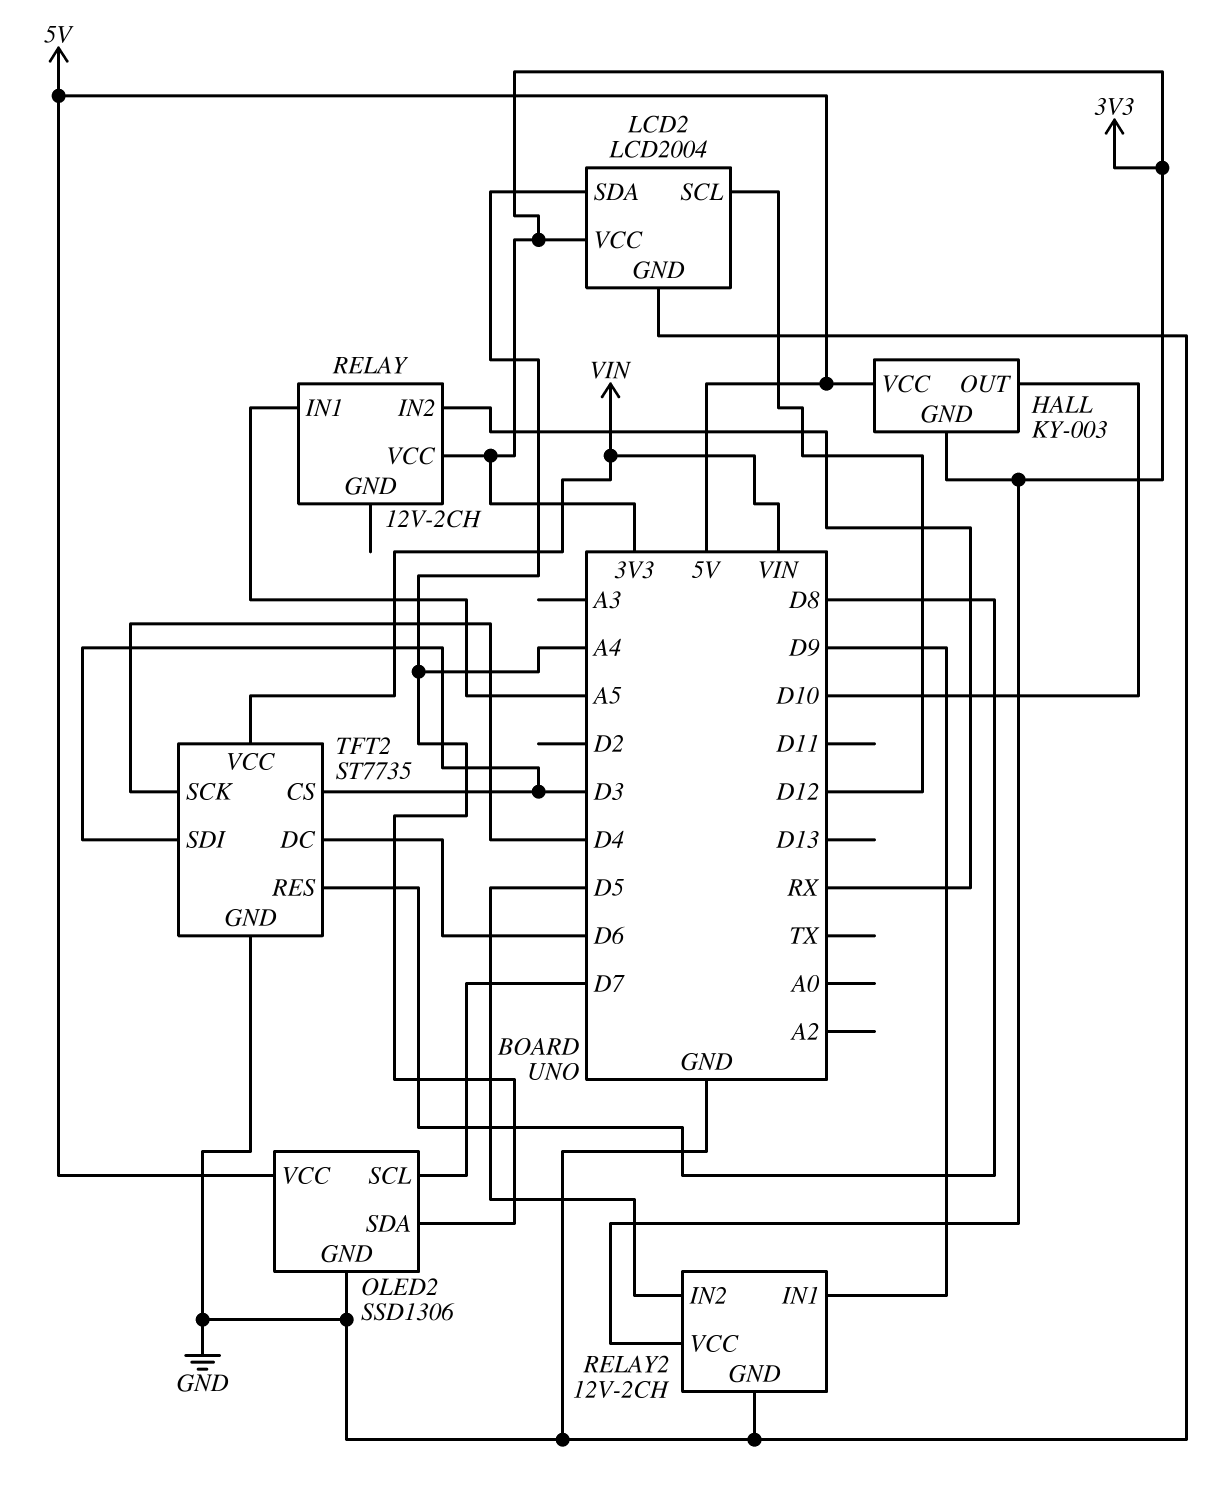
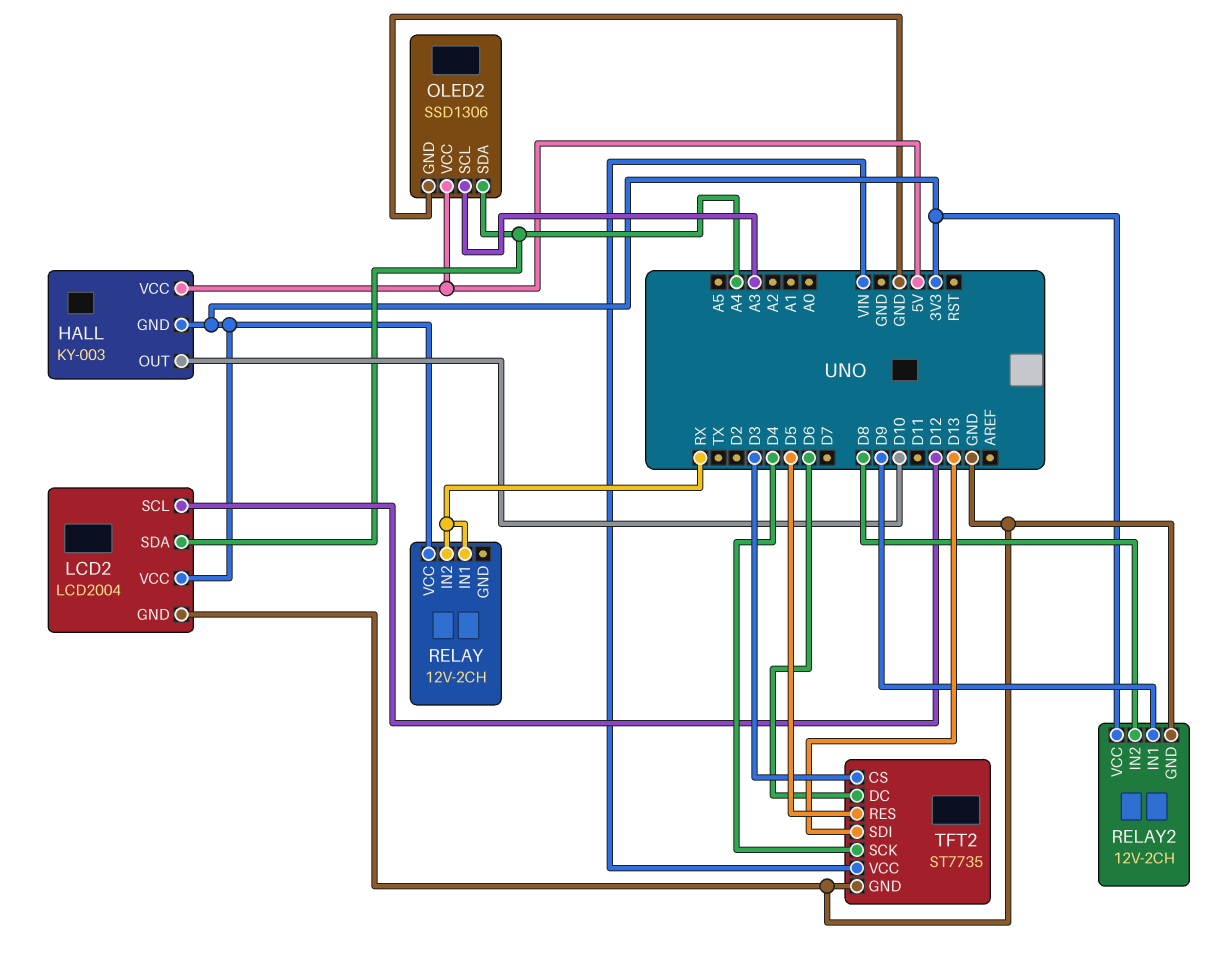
OLED2 pin SCL: D7 -> A3
RELAY pin IN1: A5 -> RX
RELAY2 pin IN2: D5 -> D8
TFT2 pin RES: D8 -> D5
TFT2 pin SDI: D3 -> D13

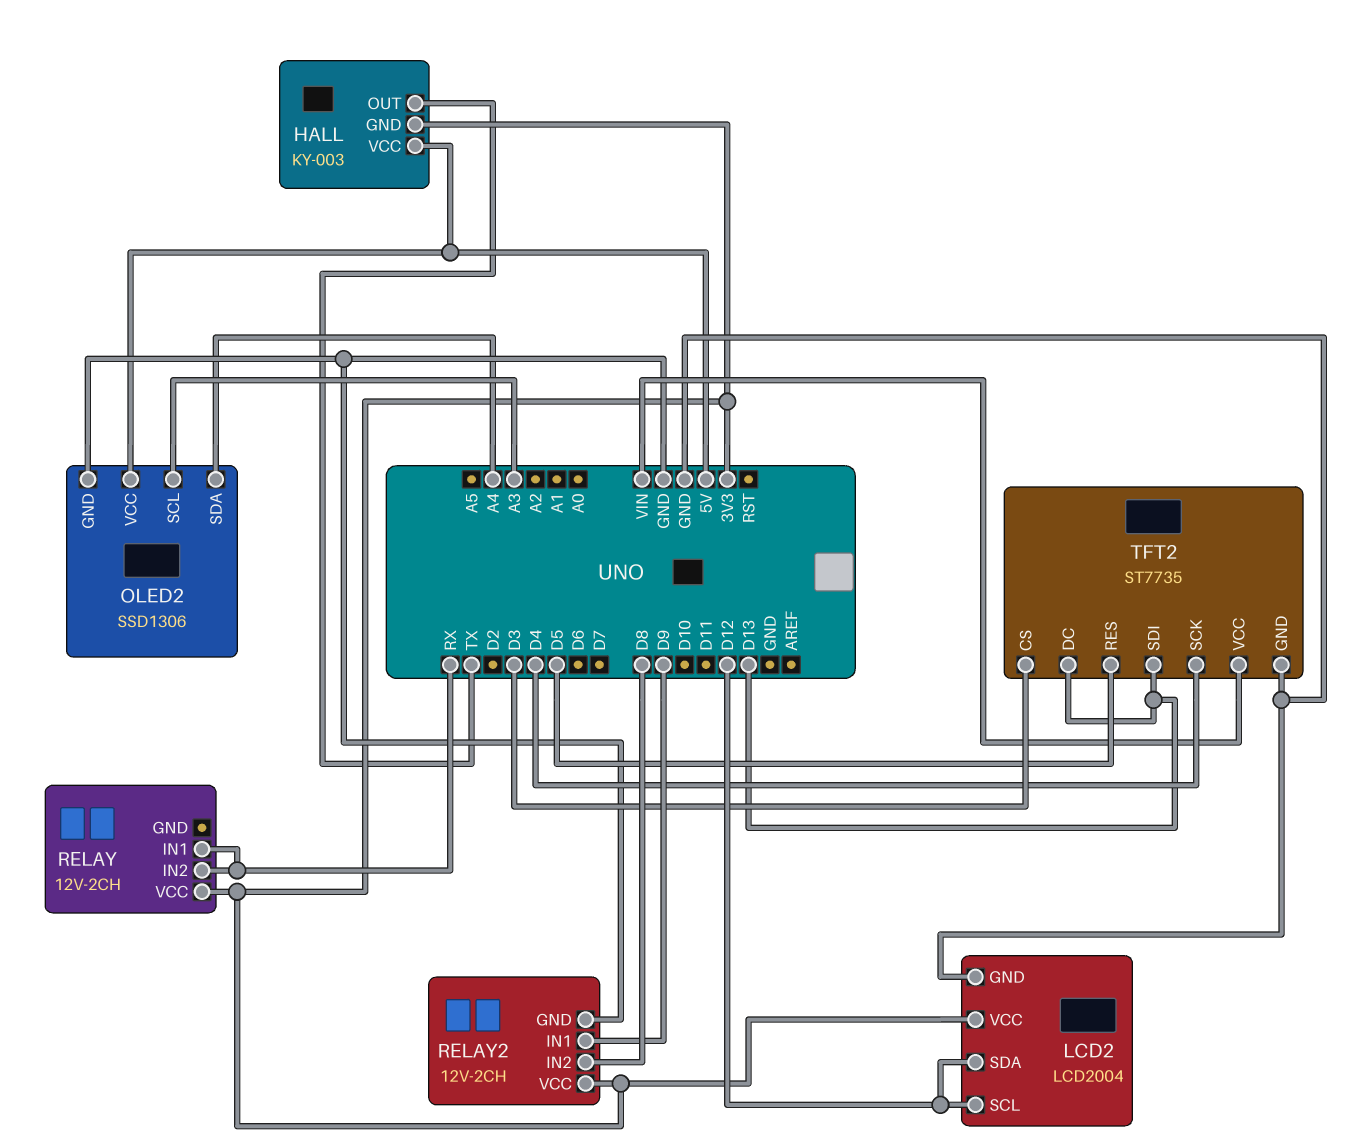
HALL pin OUT: D10 -> TX
LCD2 pin SDA: A4 -> D12
TFT2 pin DC: D6 -> D13

